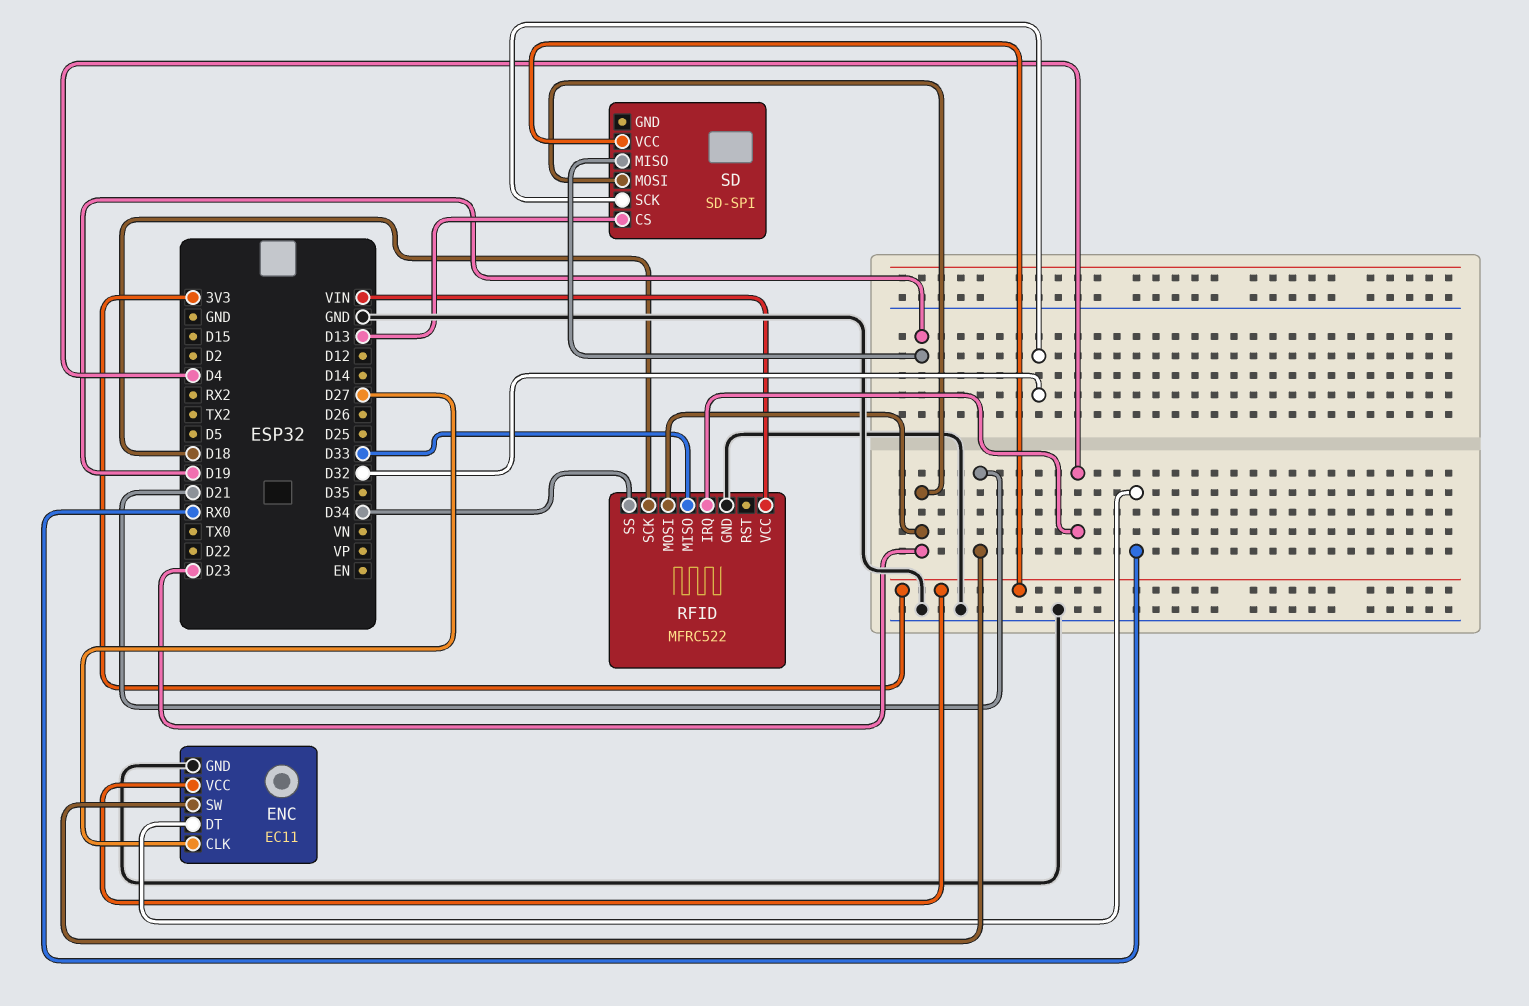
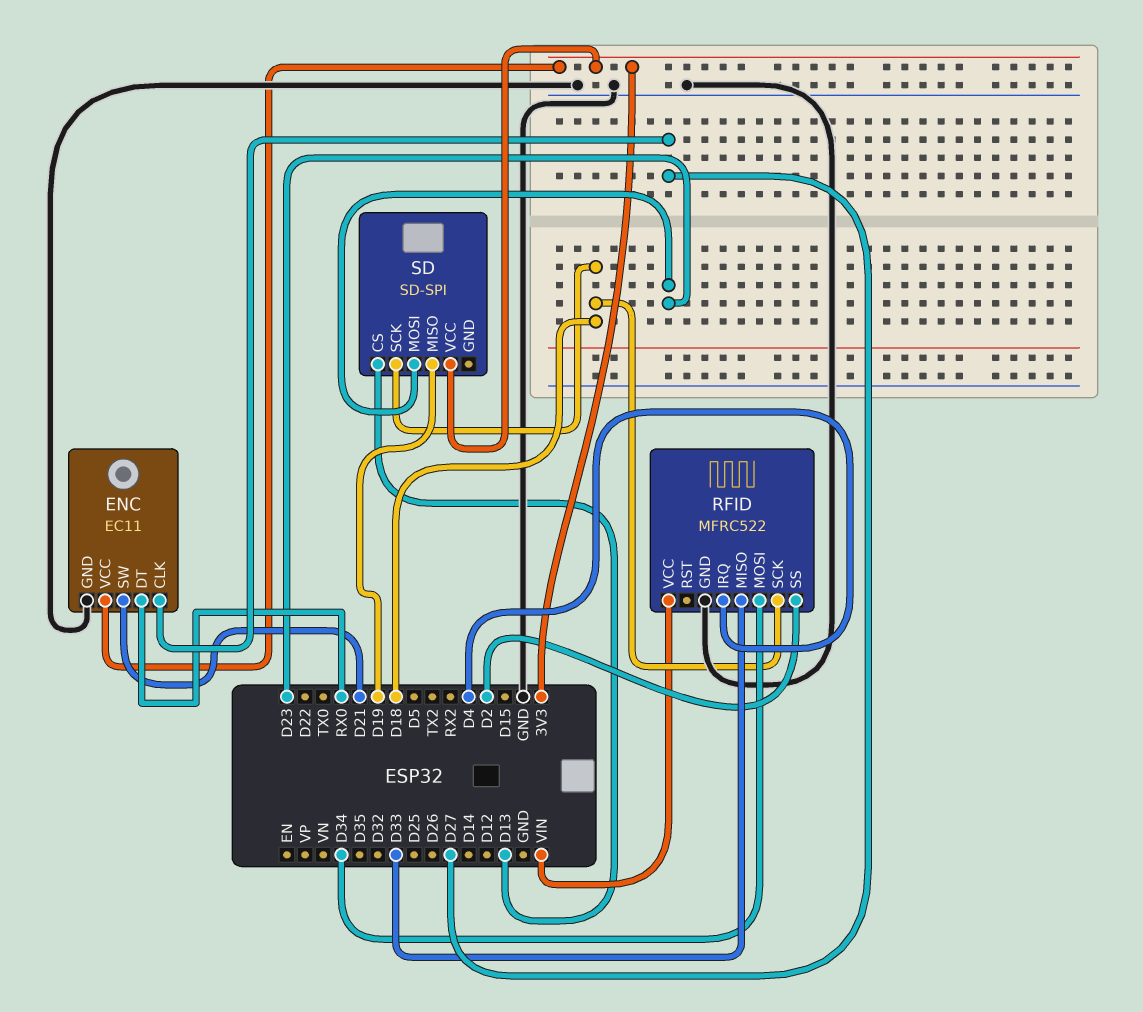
RFID pin MOSI: D23 -> D34
RFID pin SS: D34 -> D2
SD pin SCK: D32 -> D18

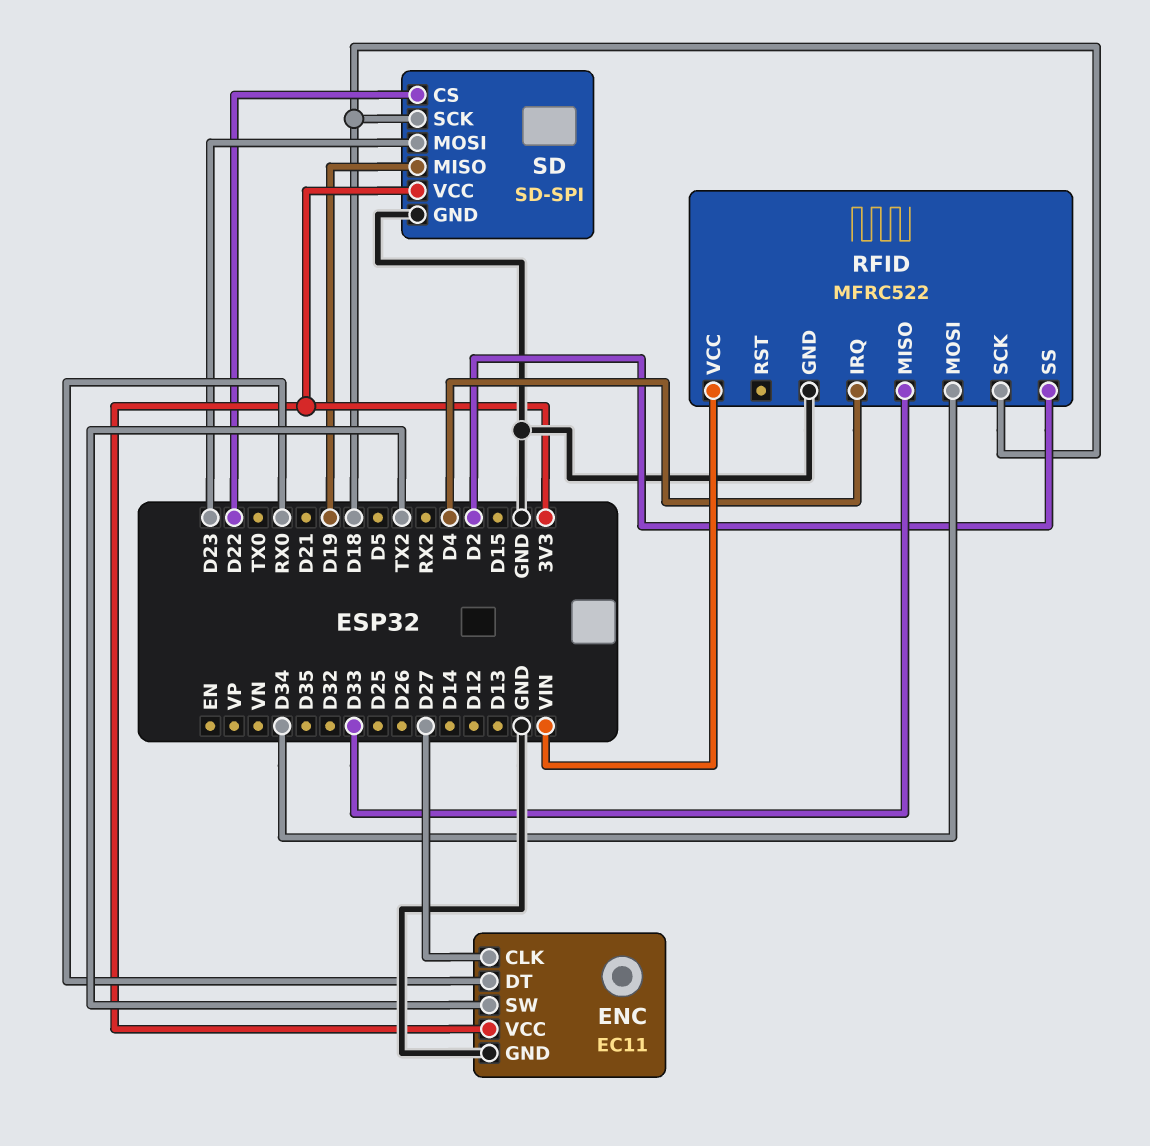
ENC pin SW: D21 -> TX2
SD pin CS: D13 -> D22
SD pin GND: none -> GND

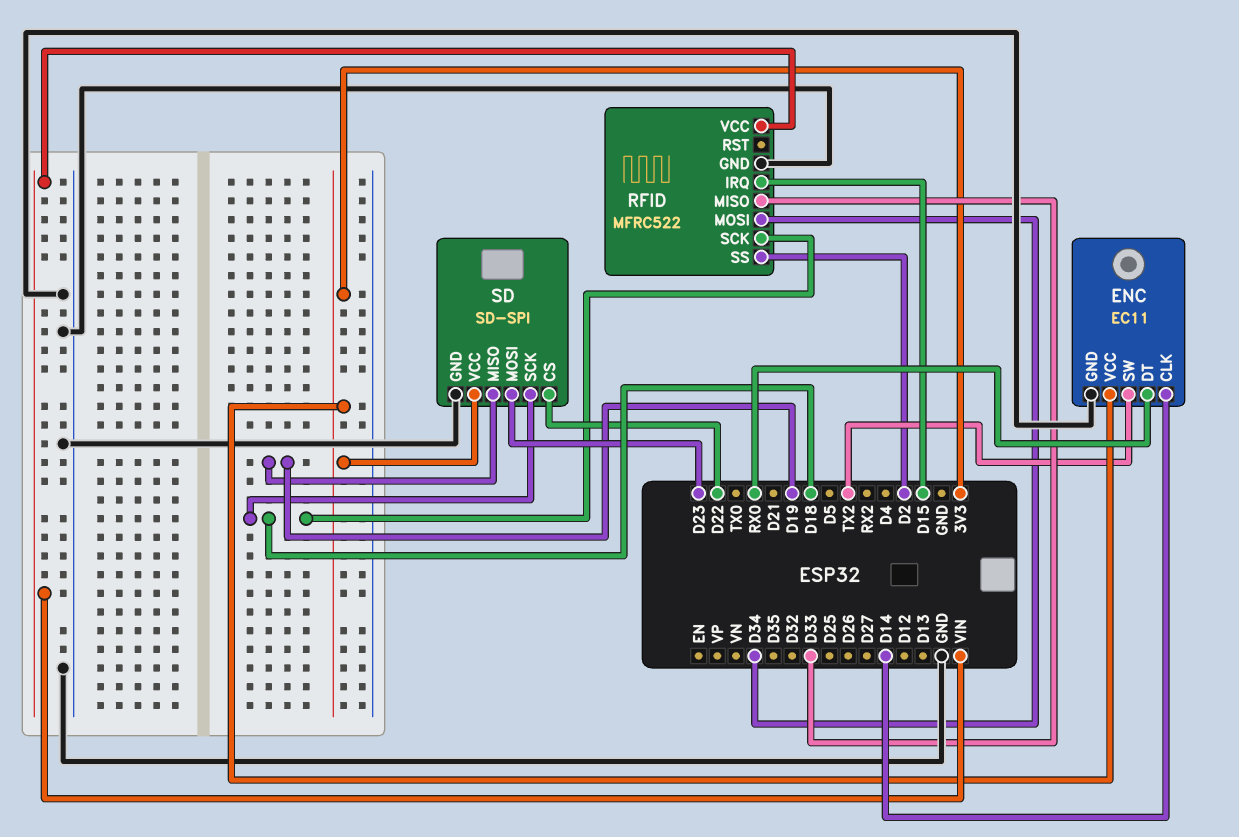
ENC pin CLK: D27 -> D14
RFID pin IRQ: D4 -> D15

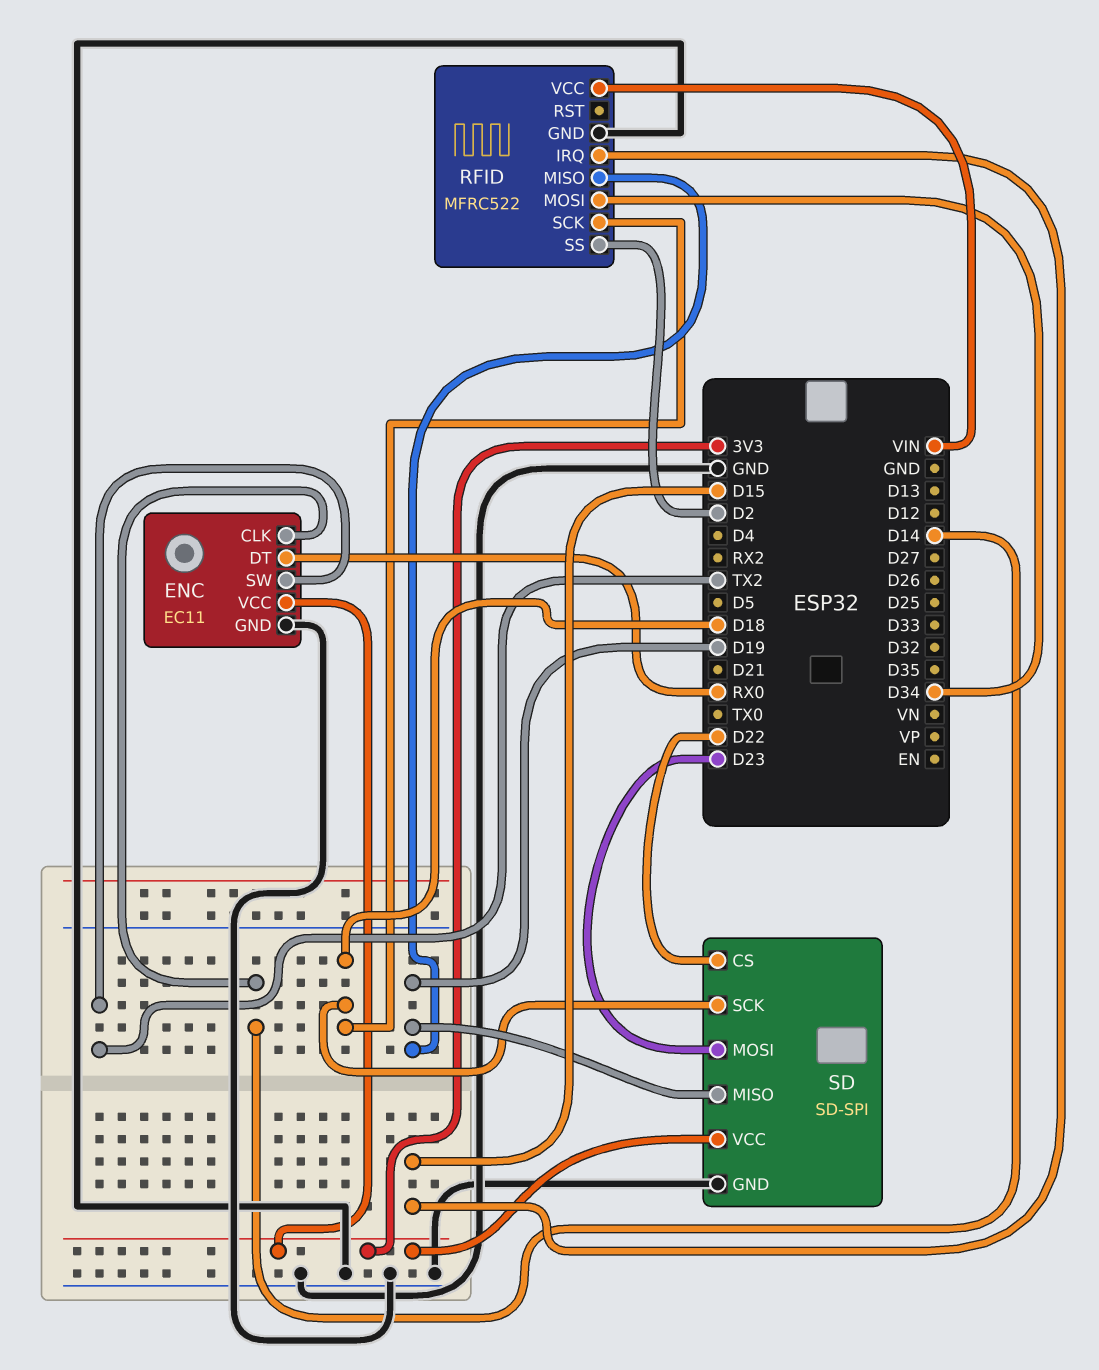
RFID pin MISO: D33 -> D19

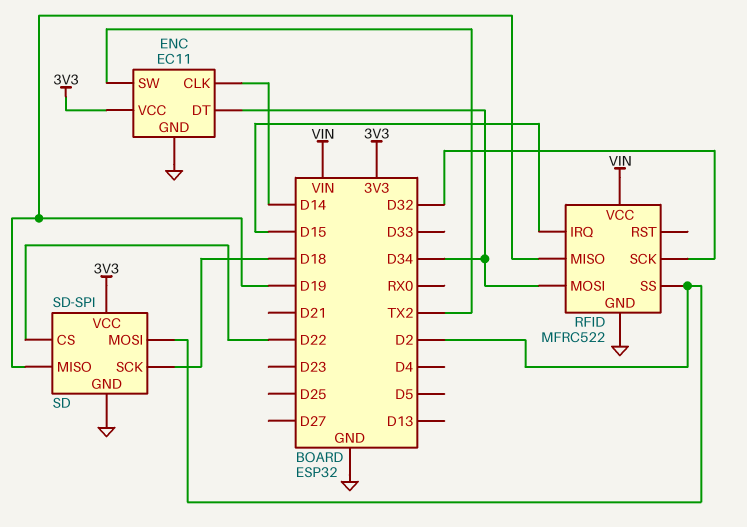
ENC pin DT: RX0 -> D34
RFID pin SCK: D18 -> D32
SD pin MOSI: D23 -> D2

